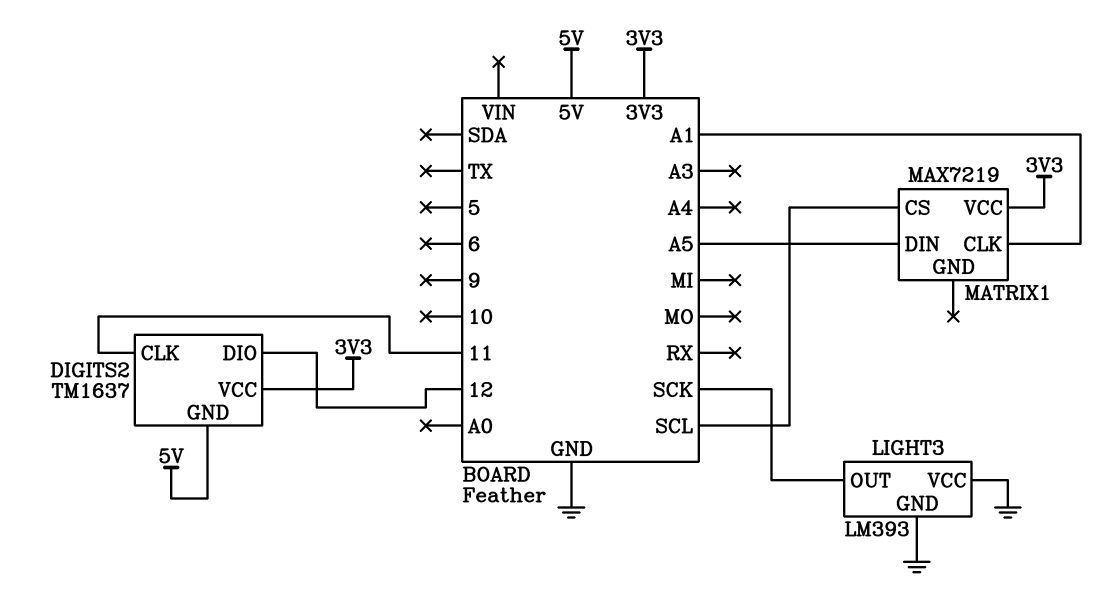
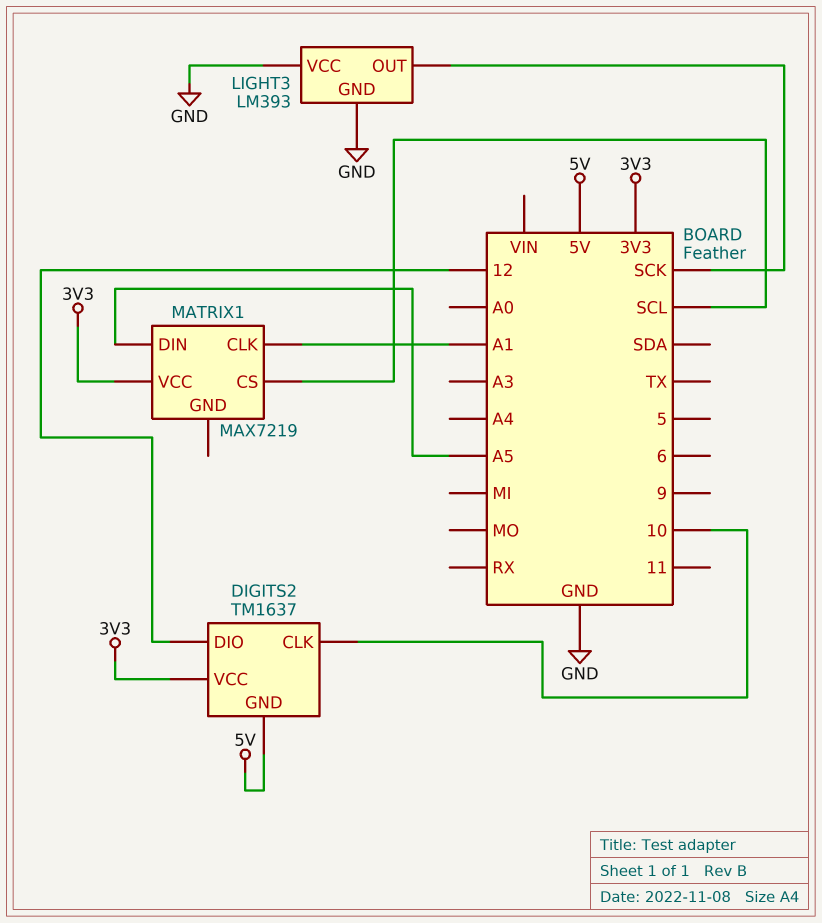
DIGITS2 pin CLK: 11 -> 10

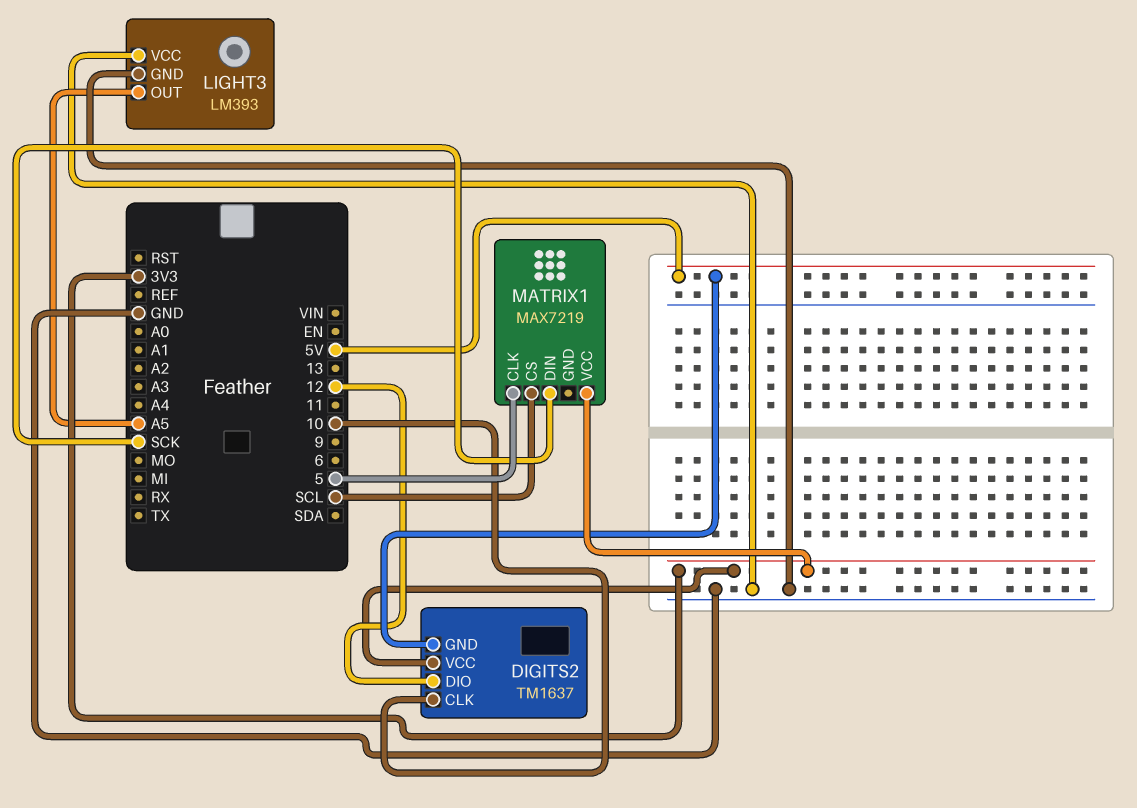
LIGHT3 pin OUT: SCK -> A5
MATRIX1 pin CLK: A1 -> 5
MATRIX1 pin DIN: A5 -> SCK

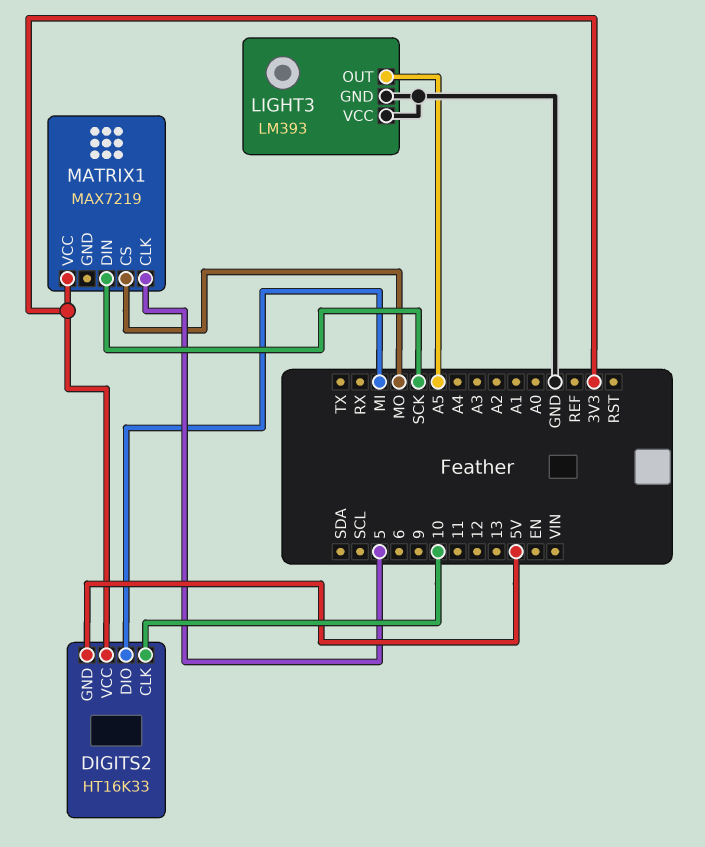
DIGITS2: TM1637 -> HT16K33
DIGITS2 pin DIO: 12 -> MI
MATRIX1 pin CS: SCL -> MO

